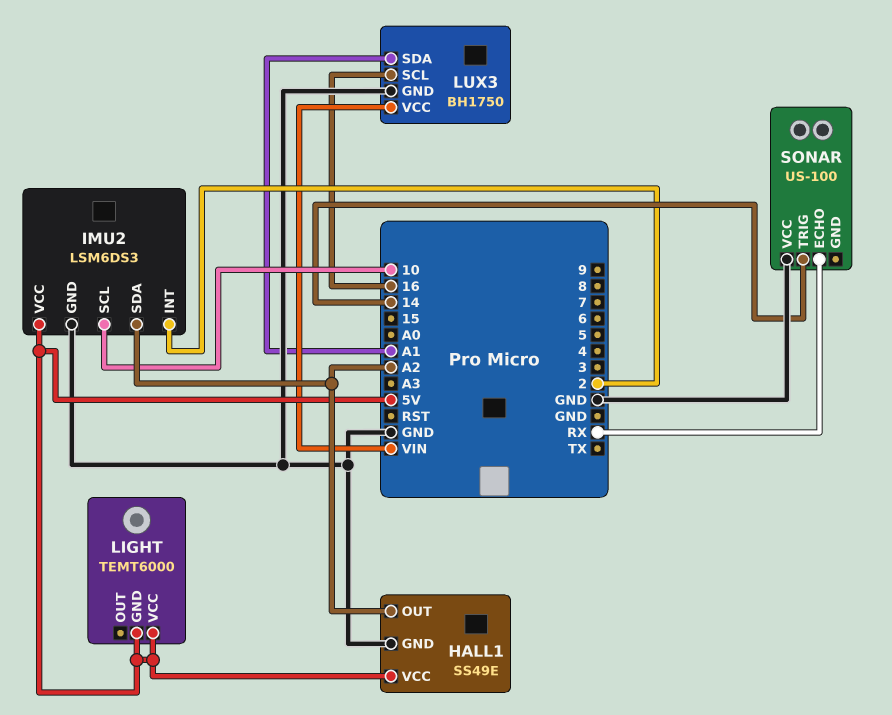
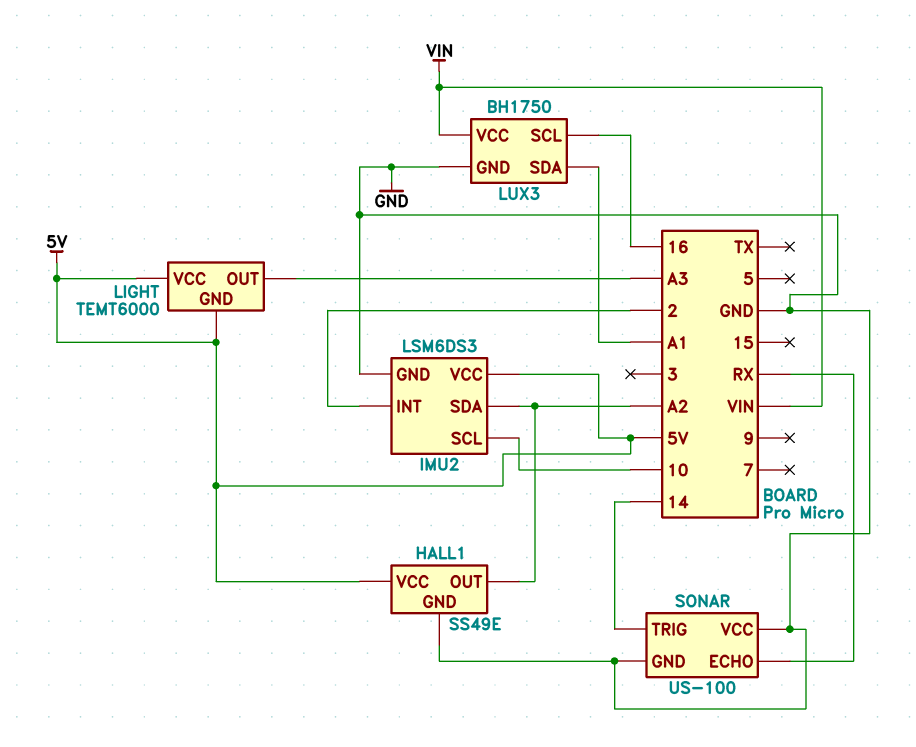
LIGHT pin OUT: none -> A3
SONAR pin GND: none -> GND

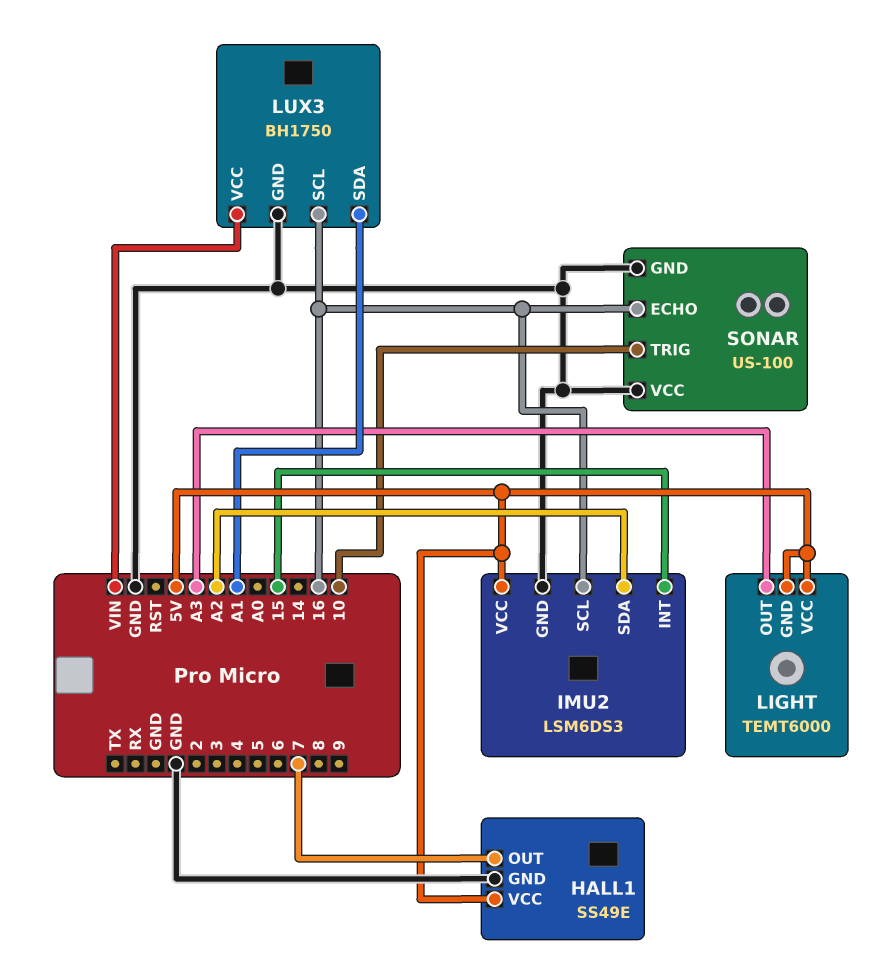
HALL1 pin OUT: A2 -> 7
IMU2 pin INT: 2 -> 15
IMU2 pin SCL: 10 -> 16
SONAR pin ECHO: RX -> 16
SONAR pin TRIG: 14 -> 10

